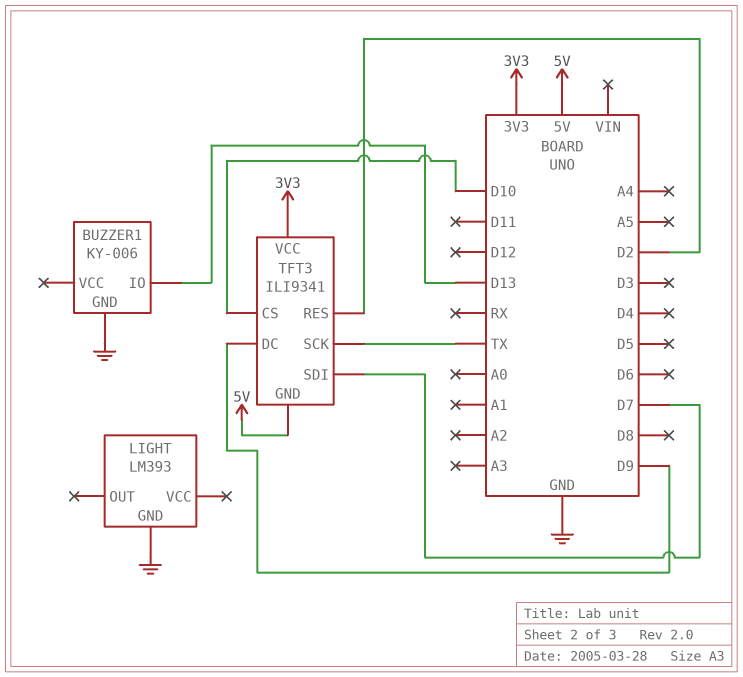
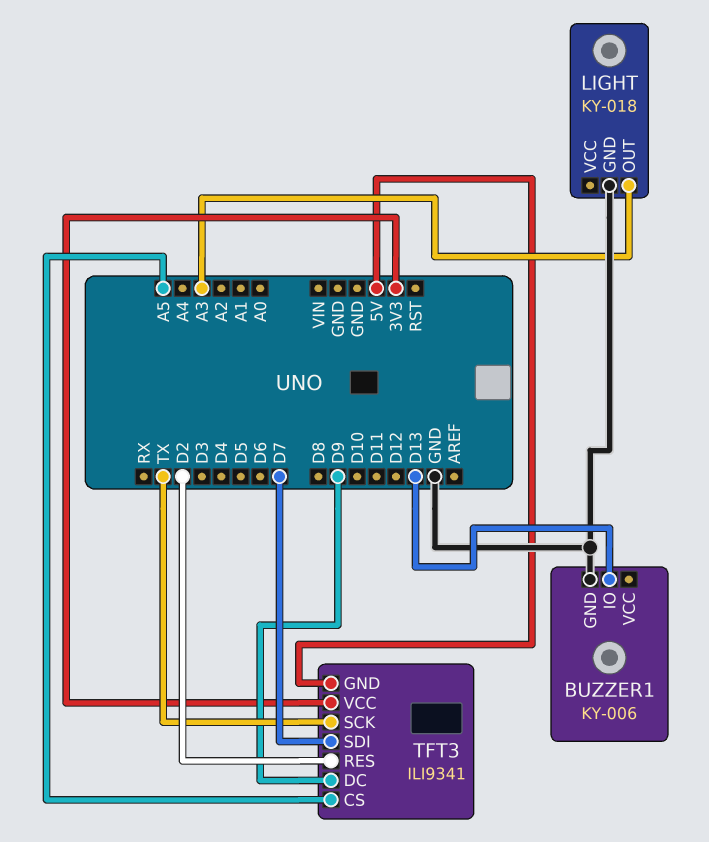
LIGHT: LM393 -> KY-018
LIGHT pin OUT: none -> A3
TFT3 pin CS: D10 -> A5

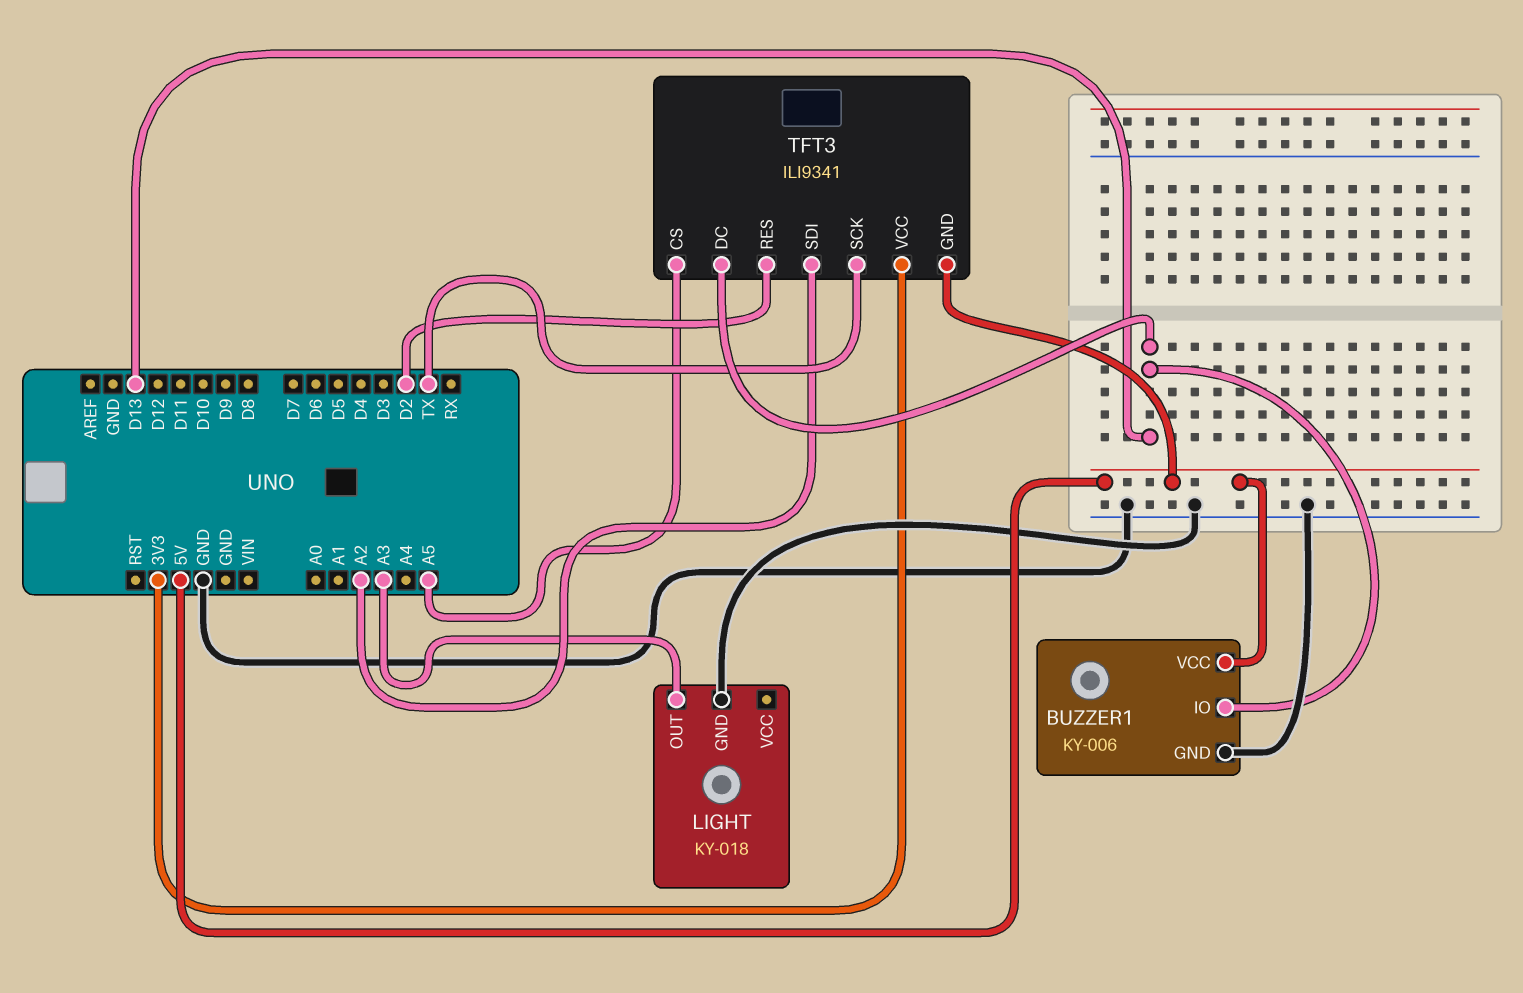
BUZZER1 pin VCC: none -> 5V
TFT3 pin DC: D9 -> D13
TFT3 pin SDI: D7 -> A2

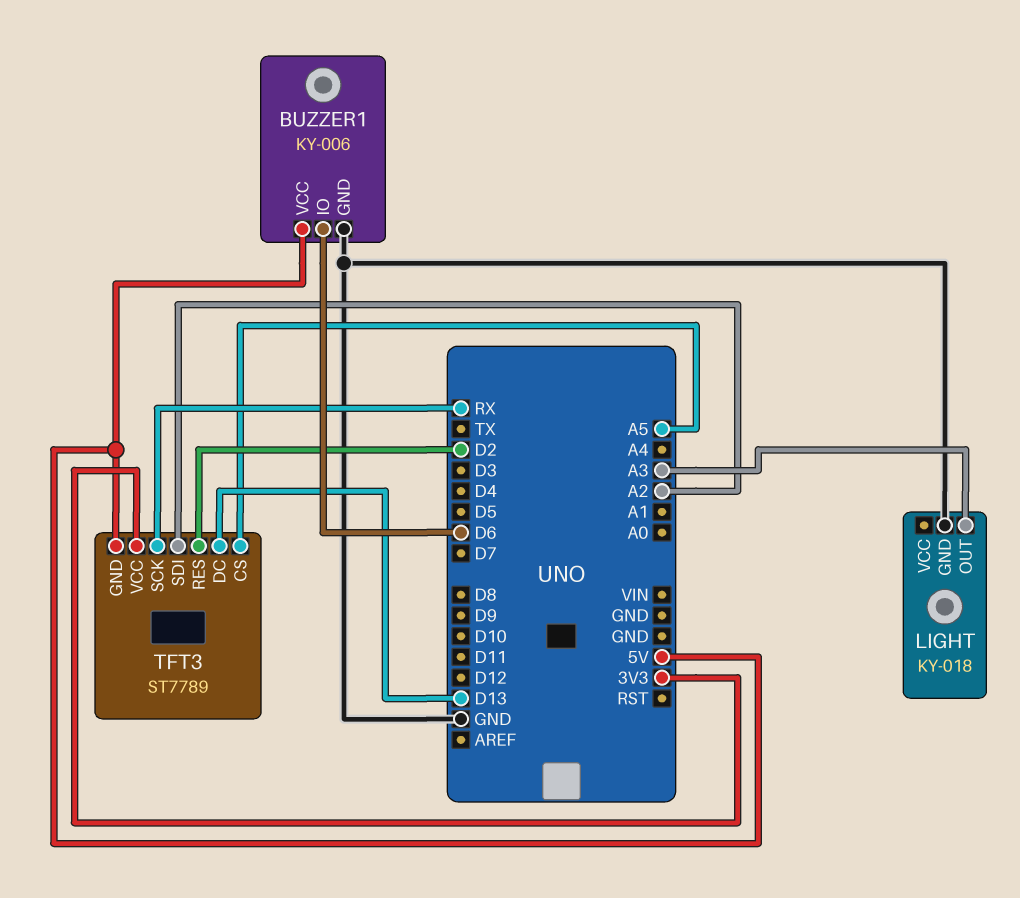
BUZZER1 pin IO: D13 -> D6
TFT3: ILI9341 -> ST7789
TFT3 pin SCK: TX -> RX

